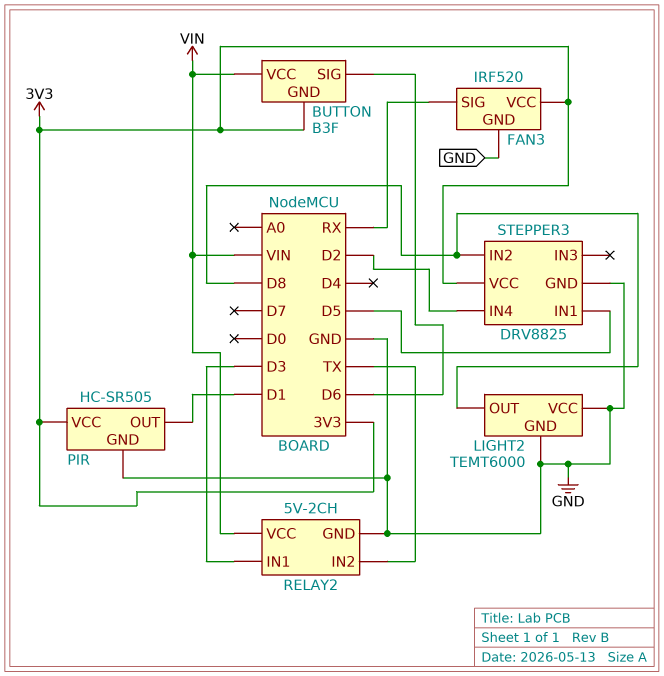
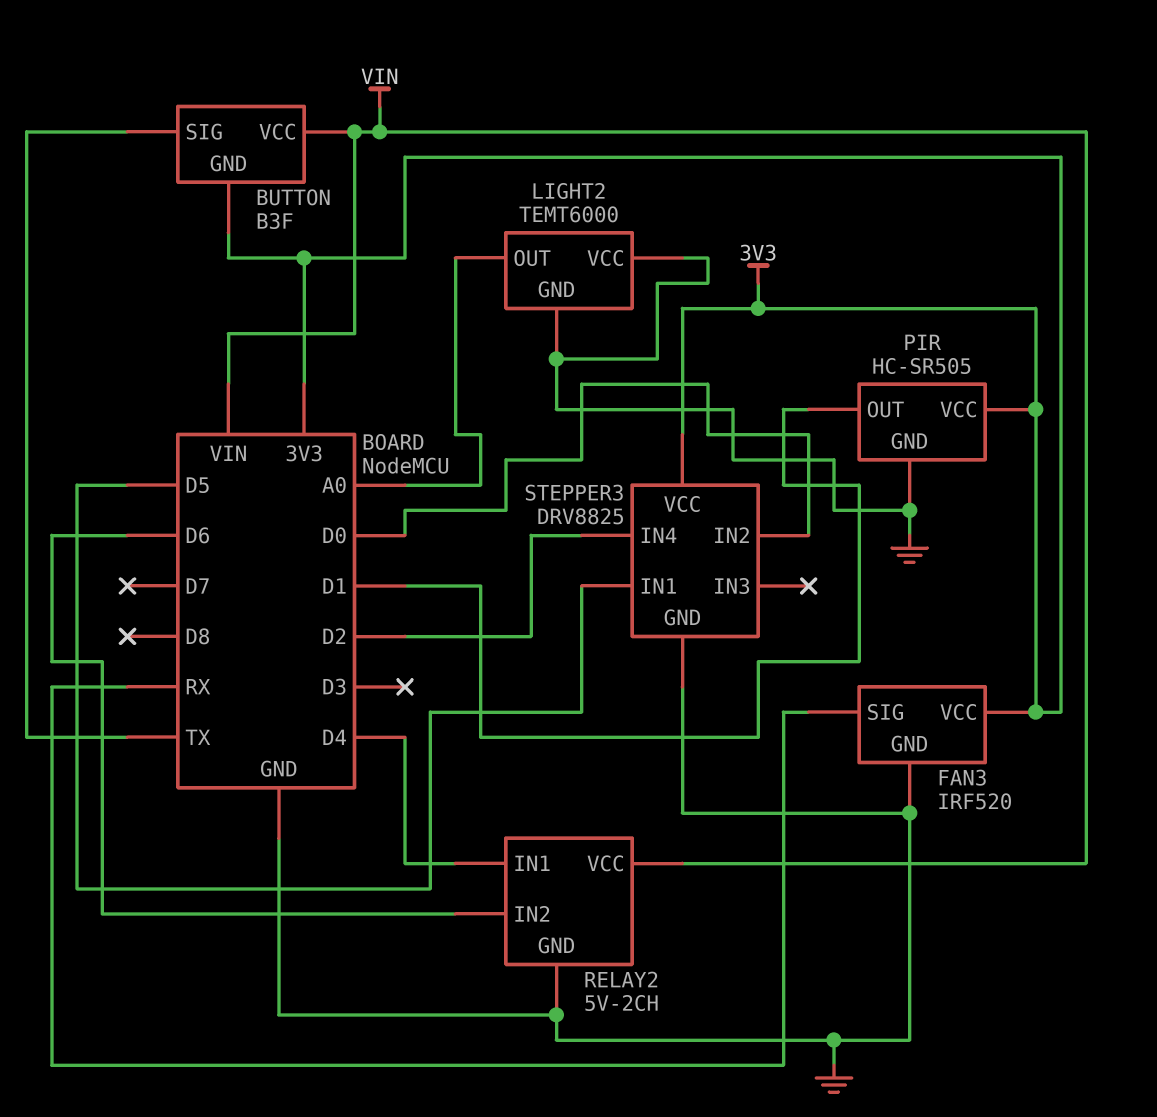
BUTTON pin SIG: D6 -> TX
LIGHT2 pin OUT: D8 -> A0
RELAY2 pin IN1: D3 -> D4
RELAY2 pin IN2: TX -> D6
STEPPER3 pin IN2: D8 -> D0

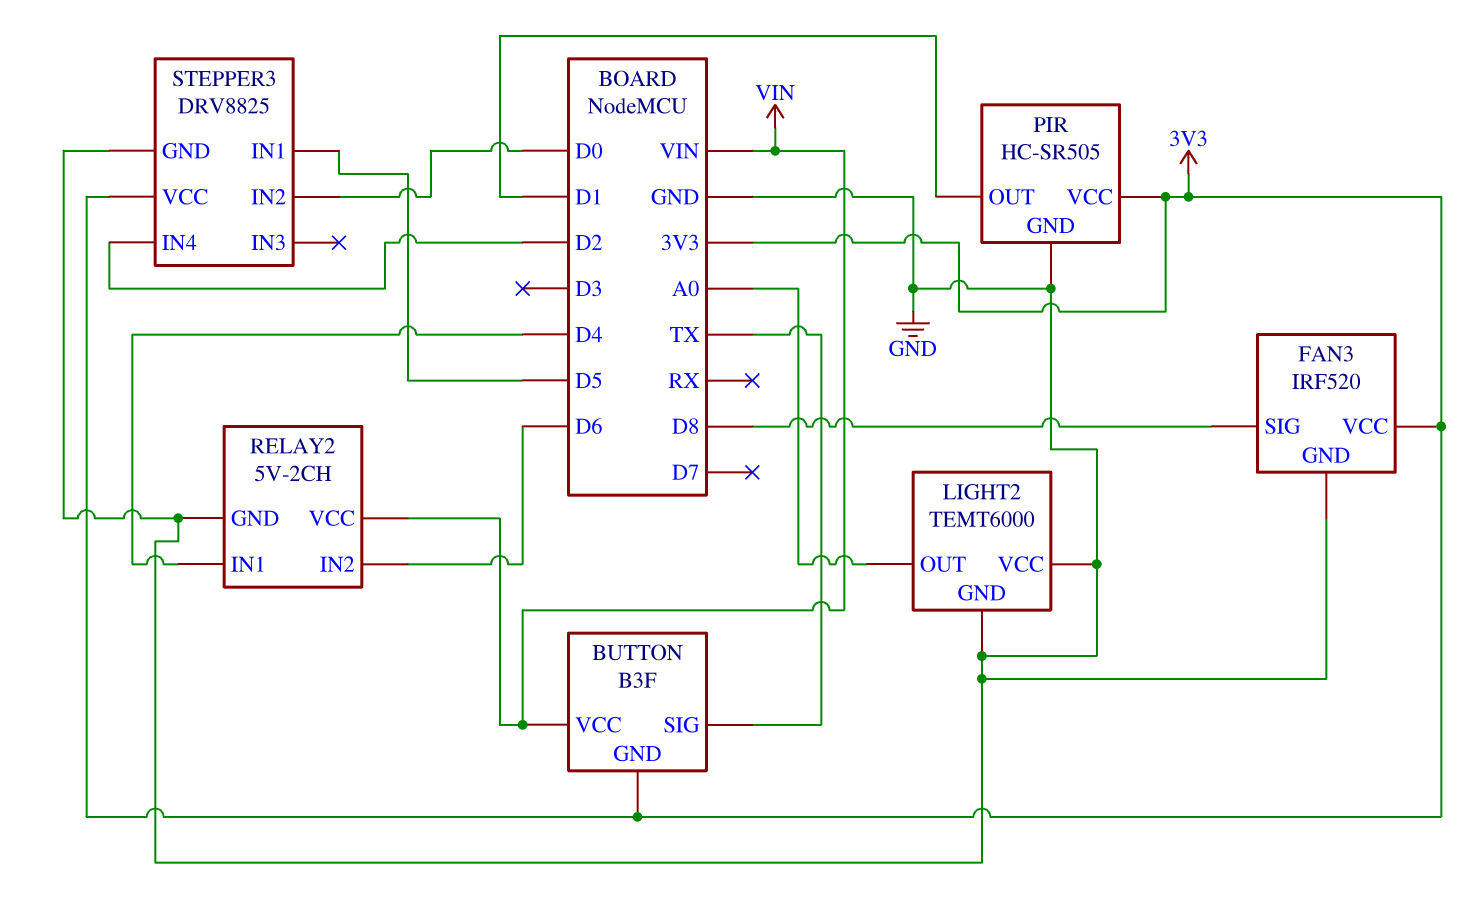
FAN3 pin SIG: RX -> D8

